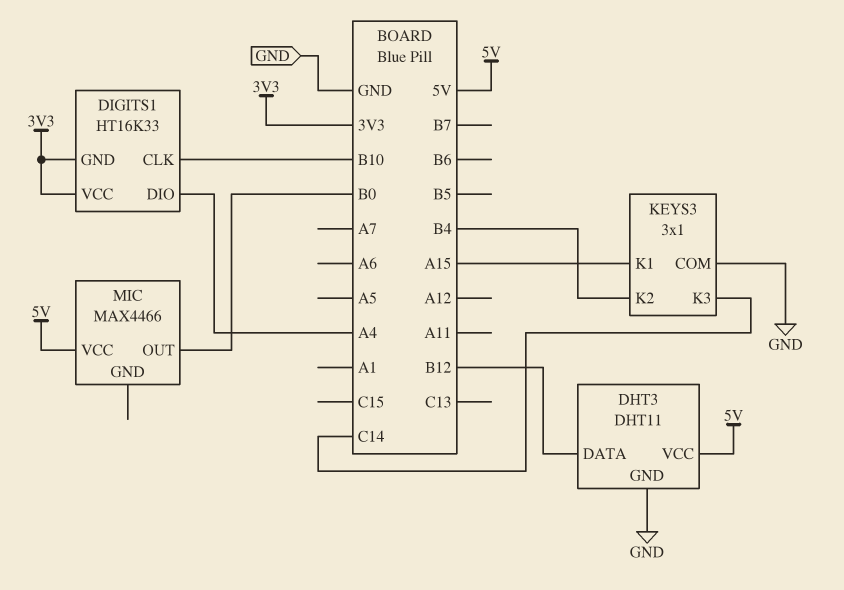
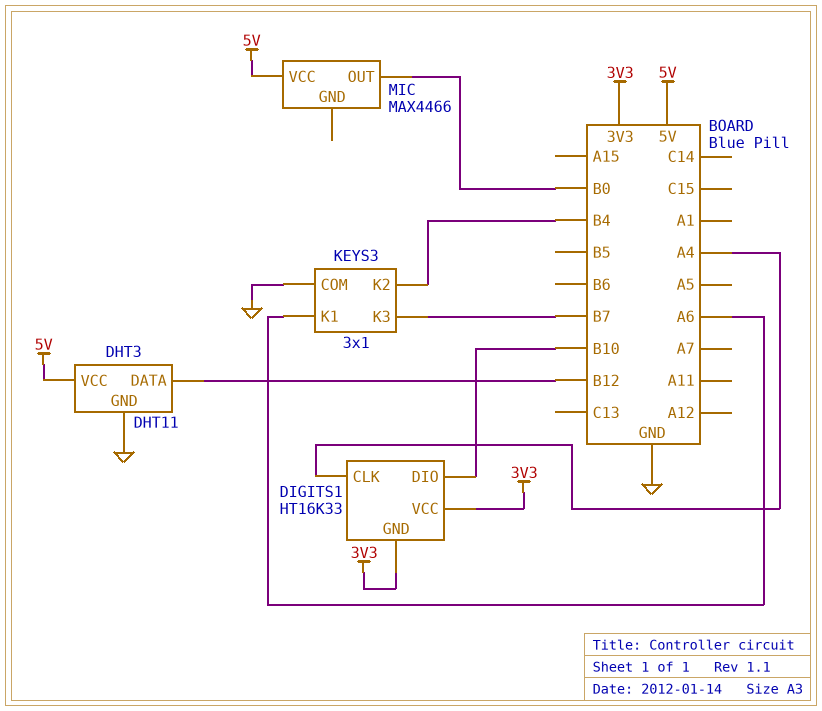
DIGITS1 pin CLK: B10 -> A4
DIGITS1 pin DIO: A4 -> B10
KEYS3 pin K1: A15 -> A6
KEYS3 pin K3: C14 -> B7

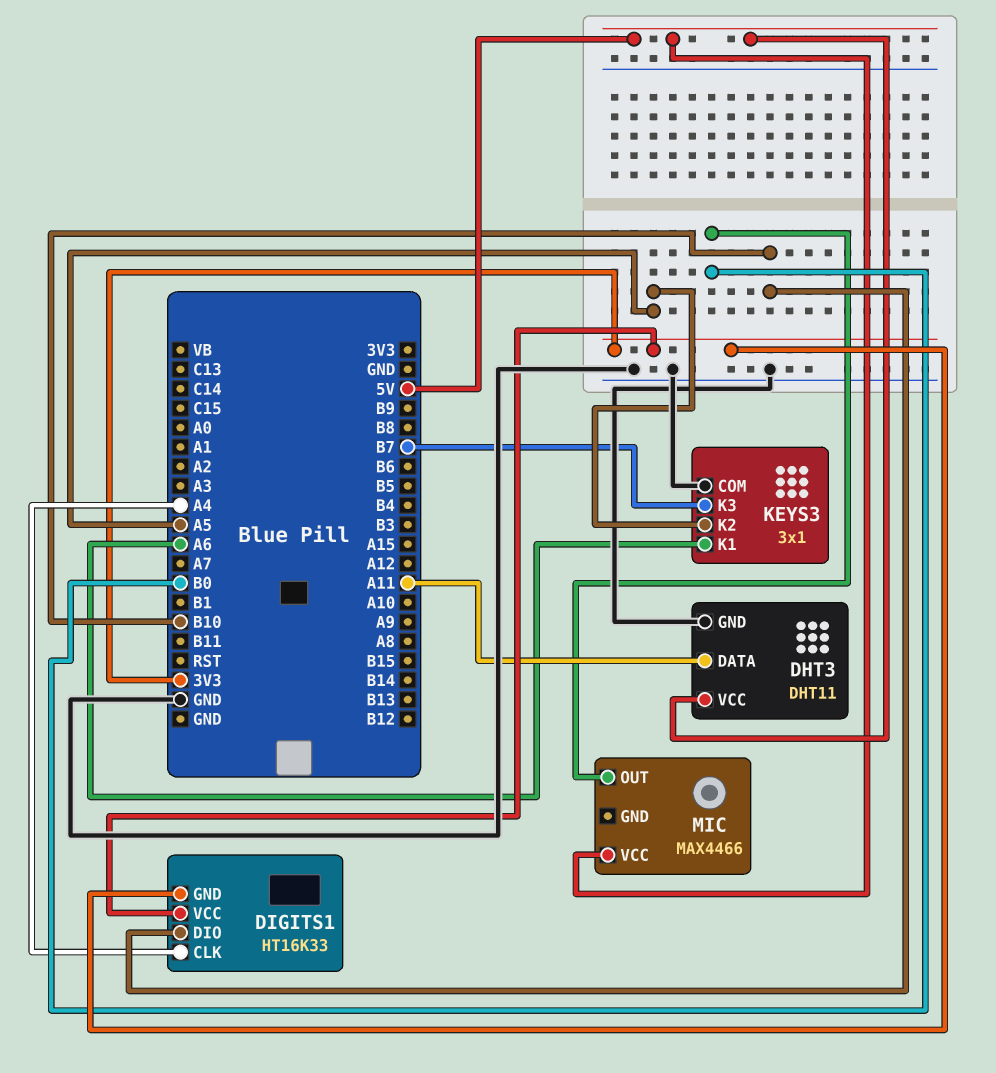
DHT3 pin DATA: B12 -> A11
KEYS3 pin K2: B4 -> A5

